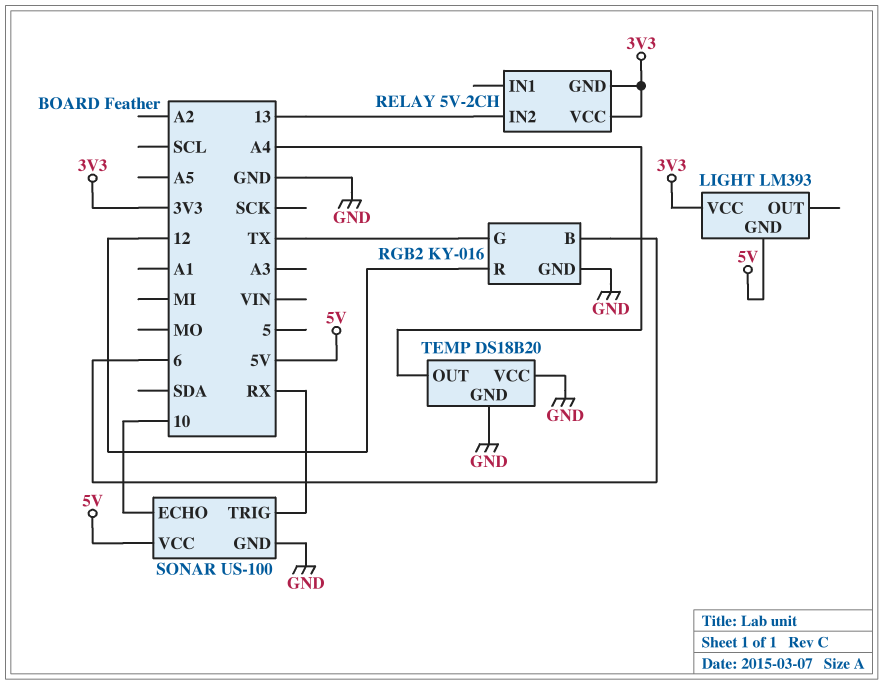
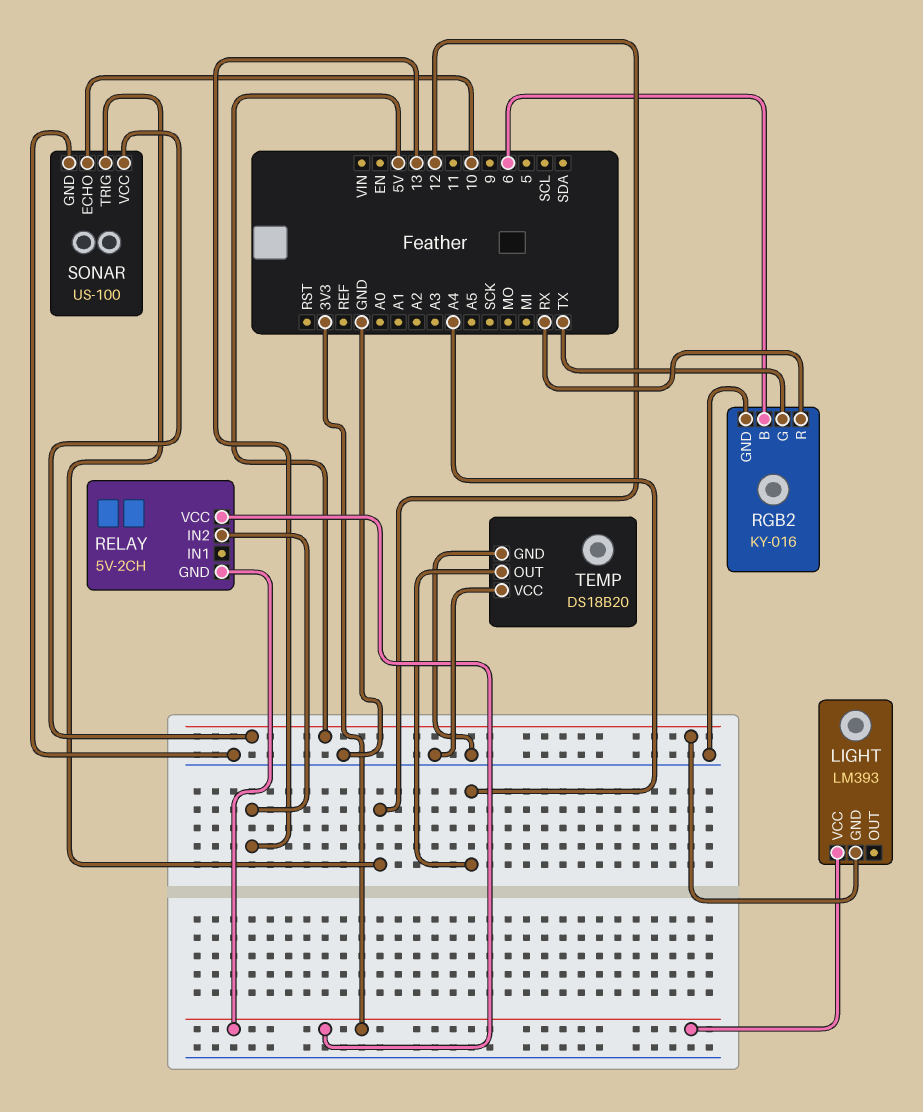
RGB2 pin R: 12 -> RX
SONAR pin TRIG: RX -> 12

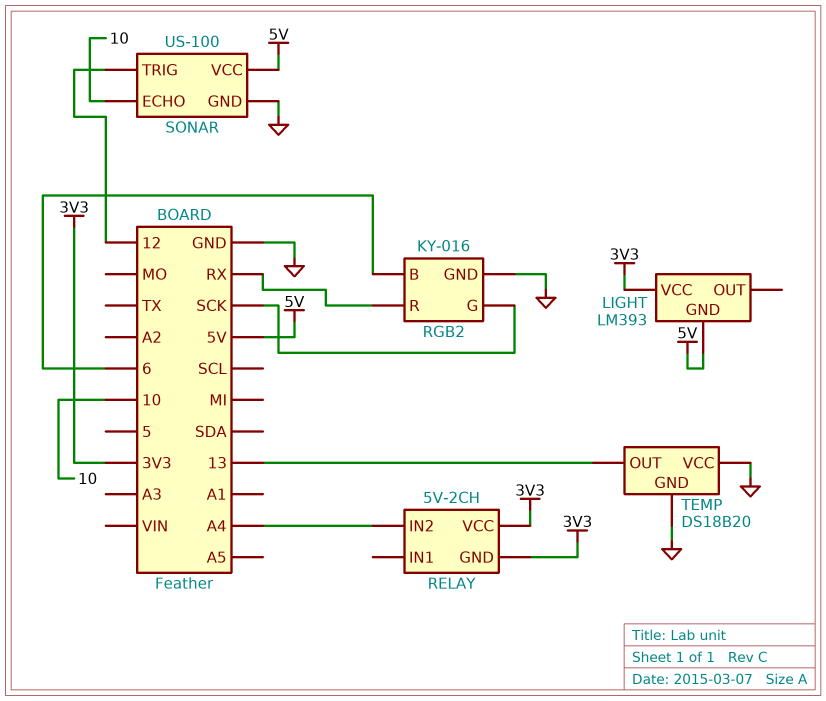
RELAY pin IN2: 13 -> A4
RGB2 pin G: TX -> SCK
TEMP pin OUT: A4 -> 13

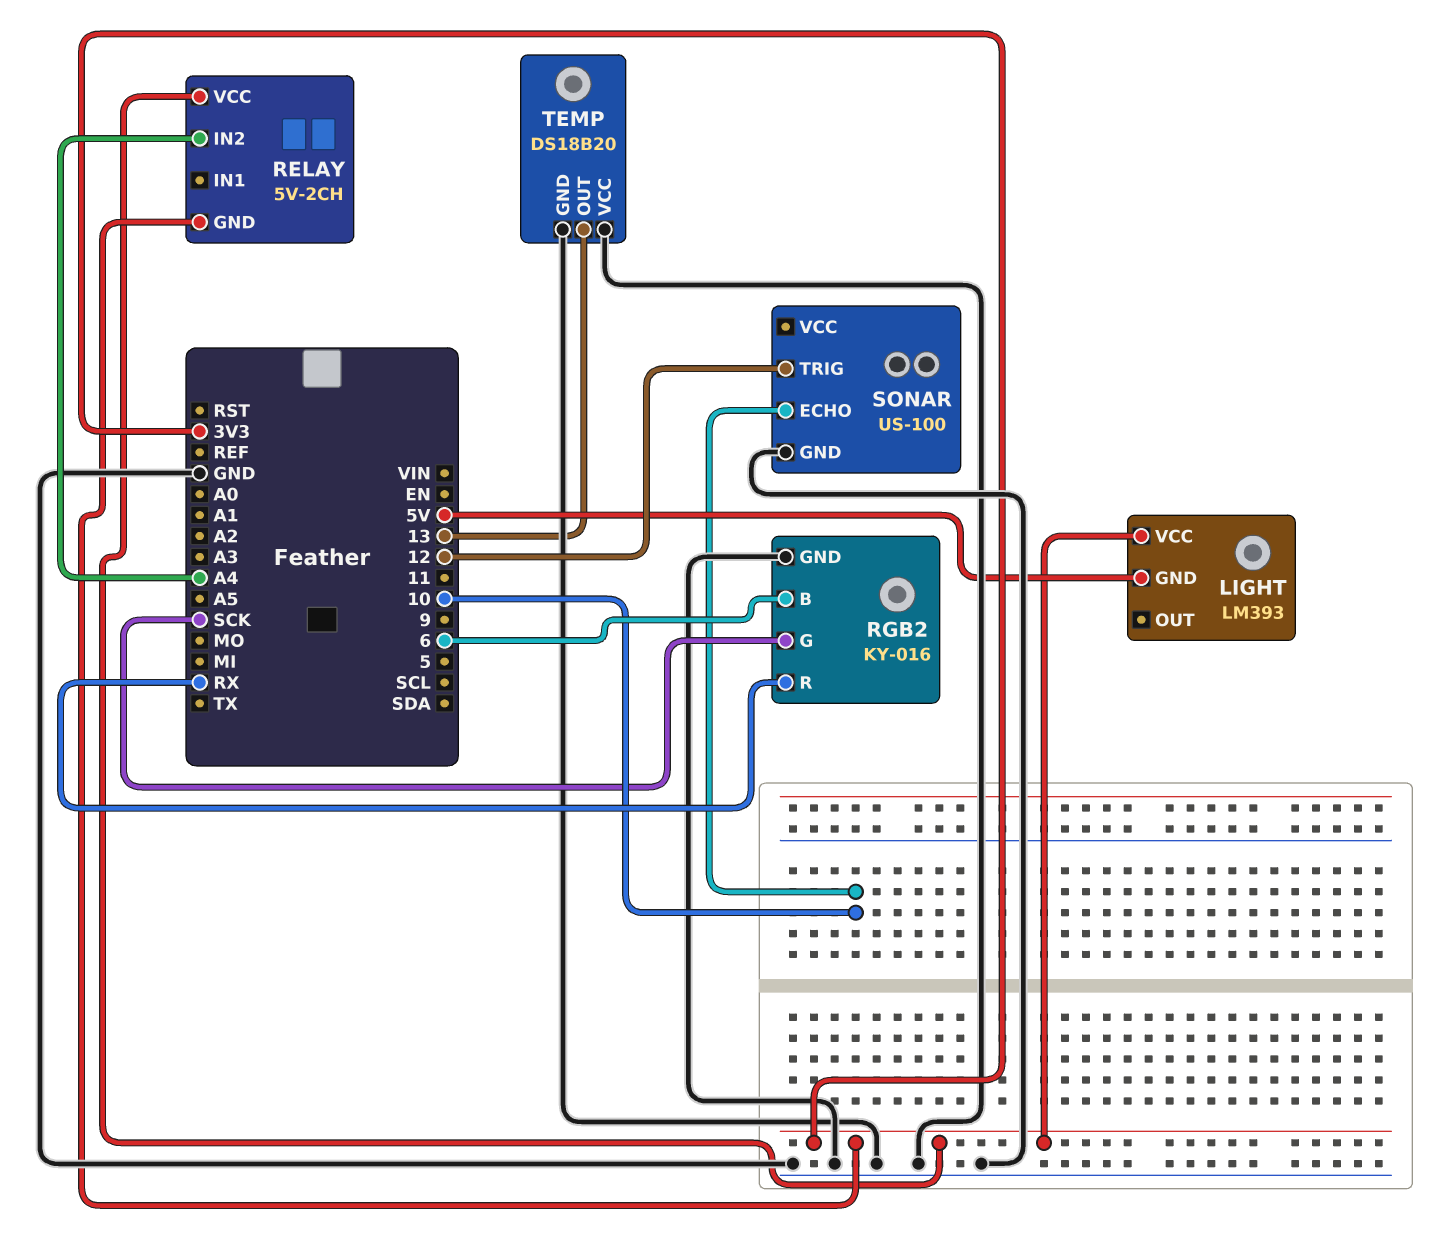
SONAR pin VCC: 5V -> none

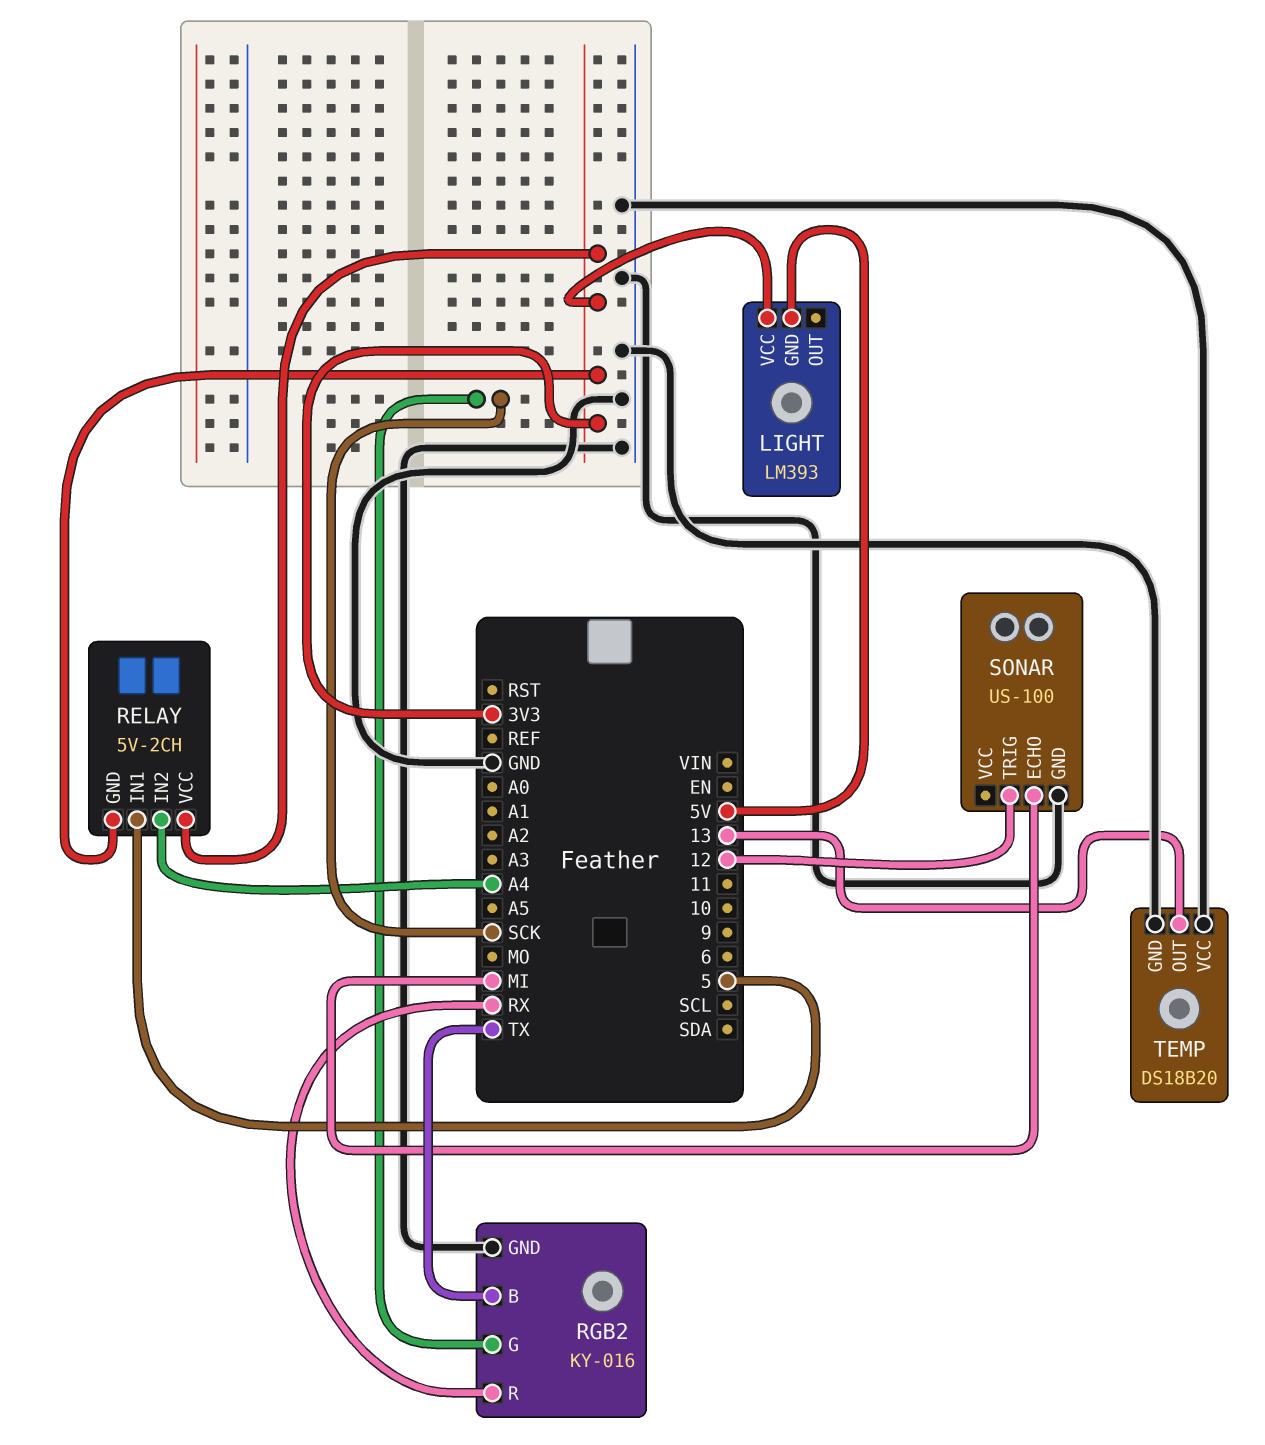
RELAY pin IN1: none -> 5
RGB2 pin B: 6 -> TX
SONAR pin ECHO: 10 -> MI

